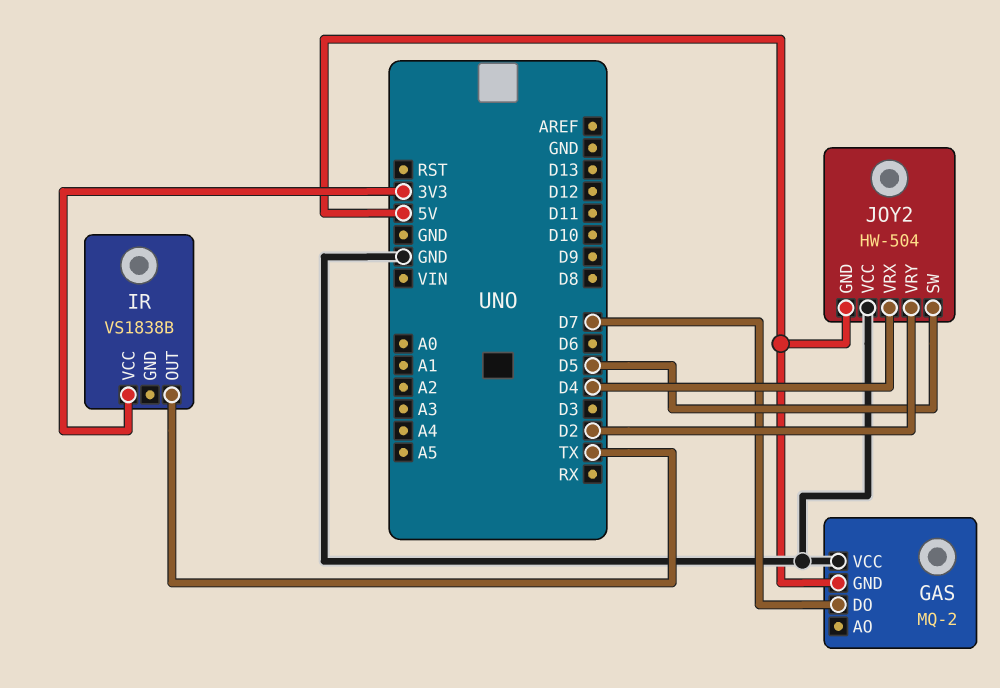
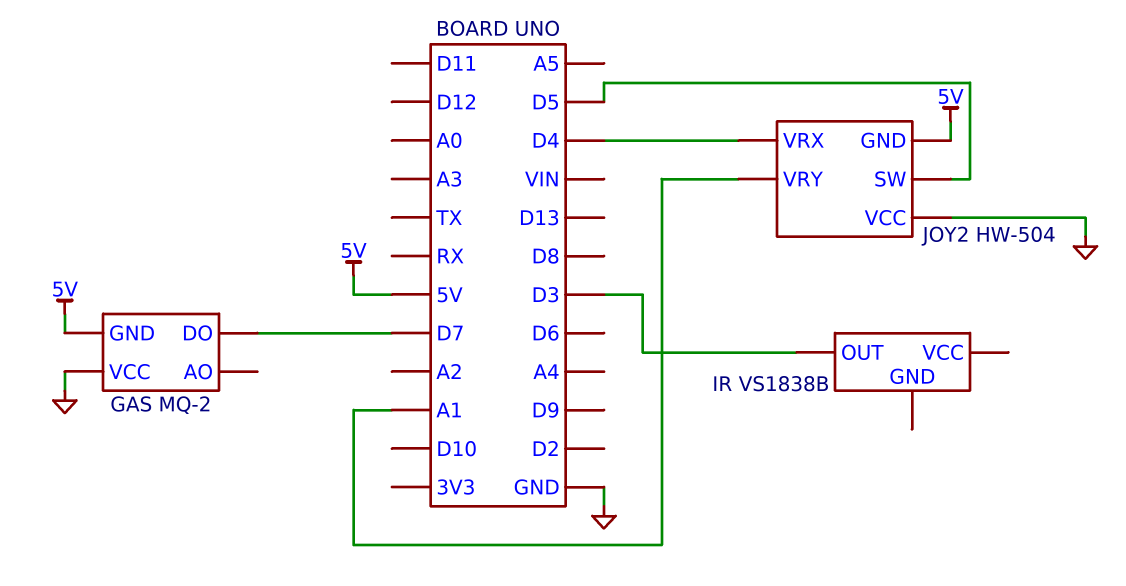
IR pin OUT: TX -> D3
IR pin VCC: 3V3 -> none
JOY2 pin VRY: D2 -> A1

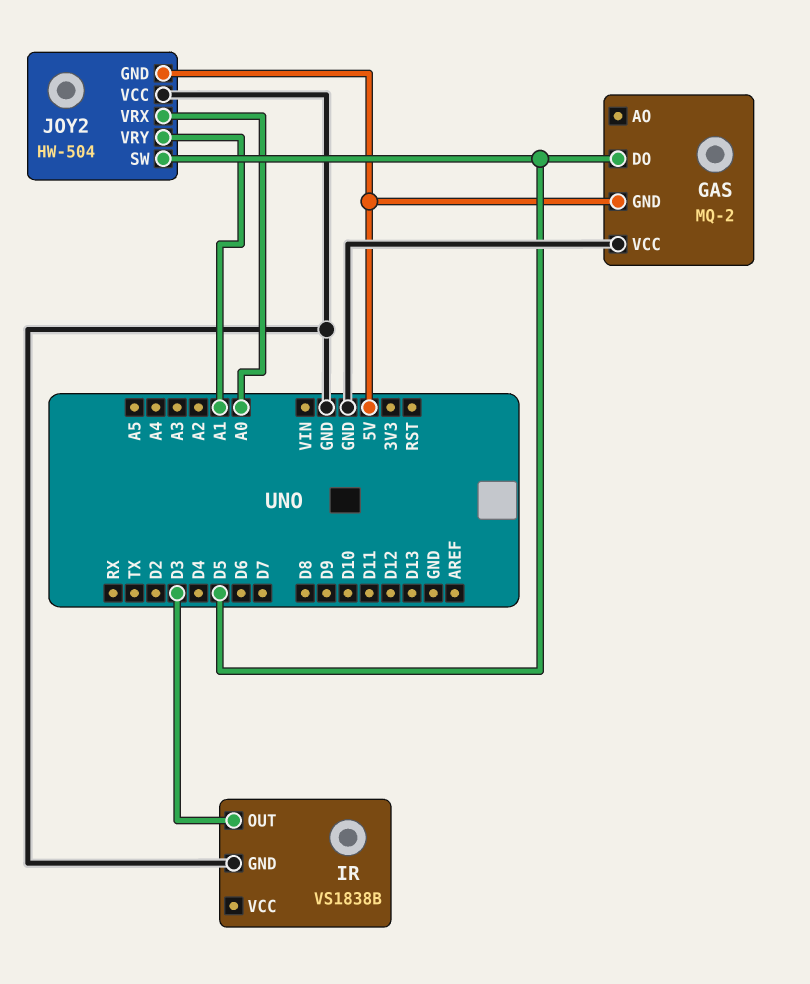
GAS pin DO: D7 -> D5
IR pin GND: none -> GND
JOY2 pin VRX: D4 -> A0

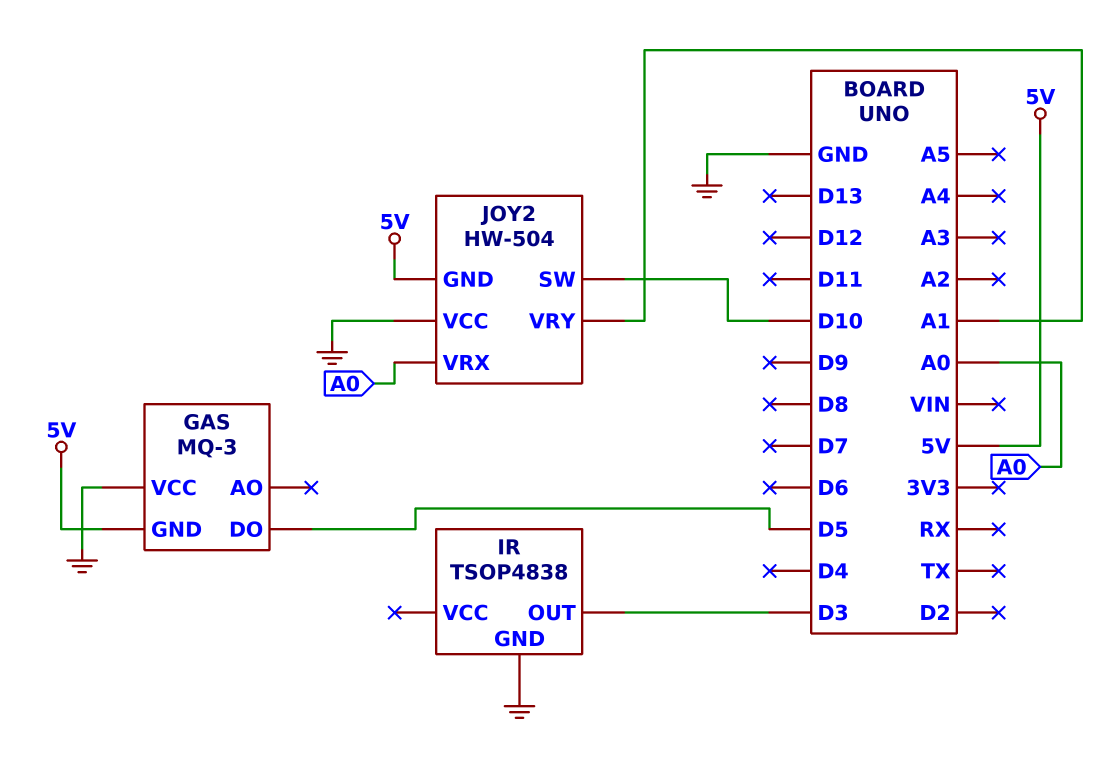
GAS: MQ-2 -> MQ-3
IR: VS1838B -> TSOP4838
JOY2 pin SW: D5 -> D10

